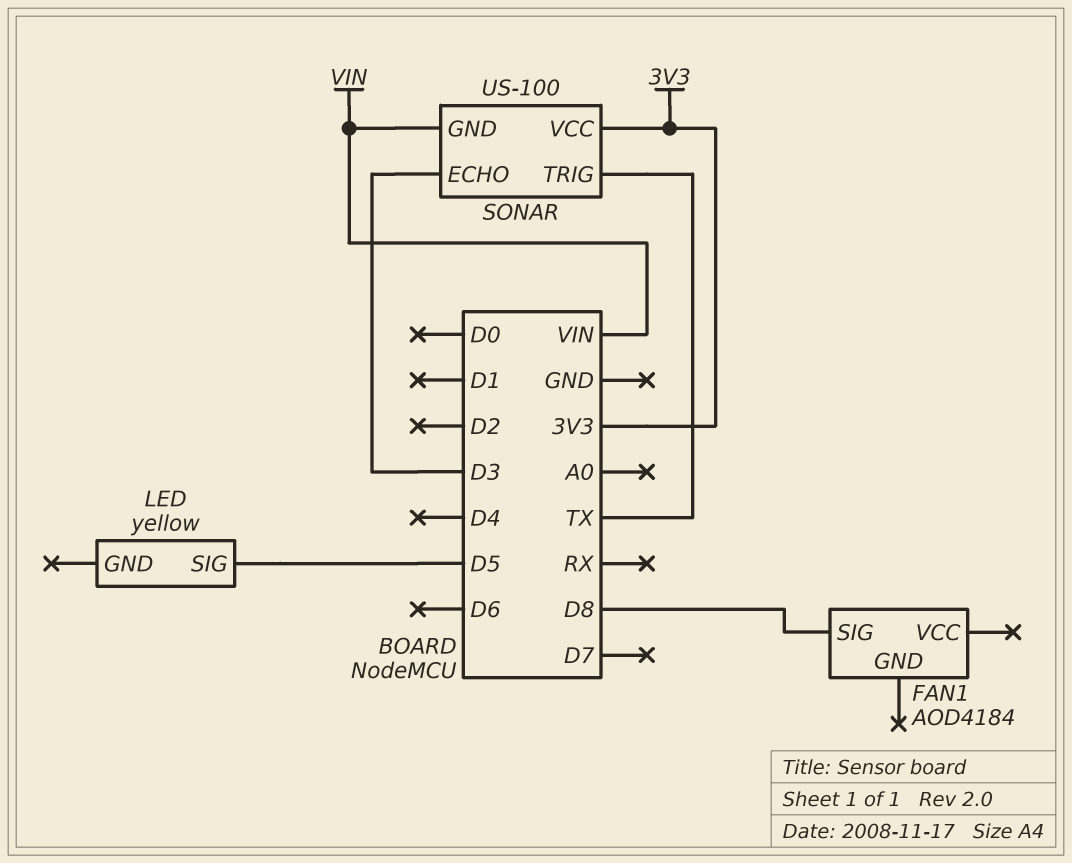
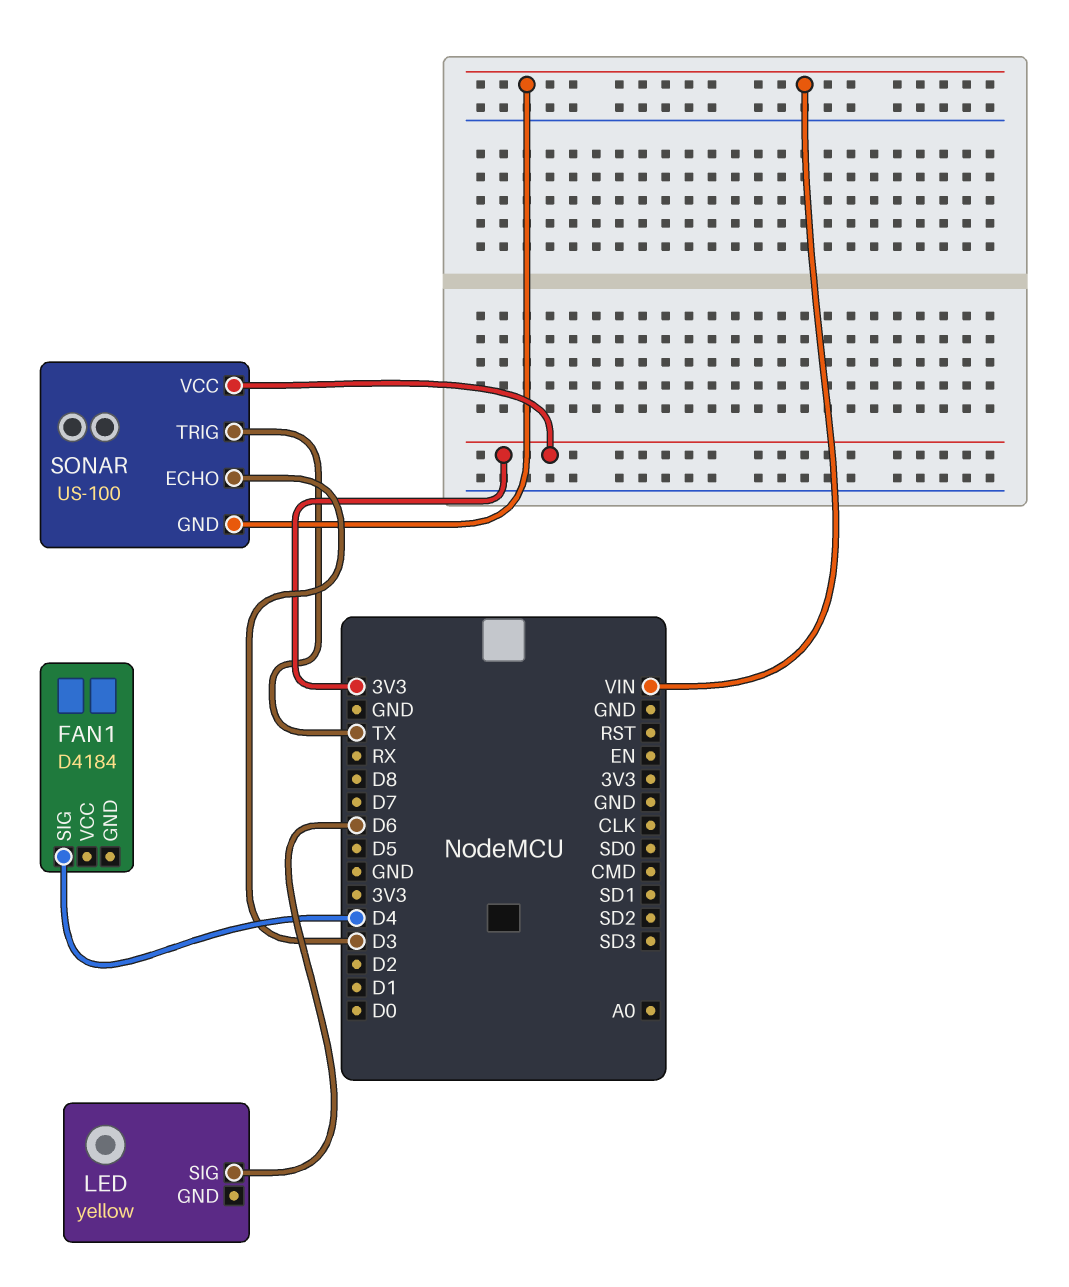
FAN1: AOD4184 -> D4184
FAN1 pin SIG: D8 -> D4
LED pin SIG: D5 -> D6

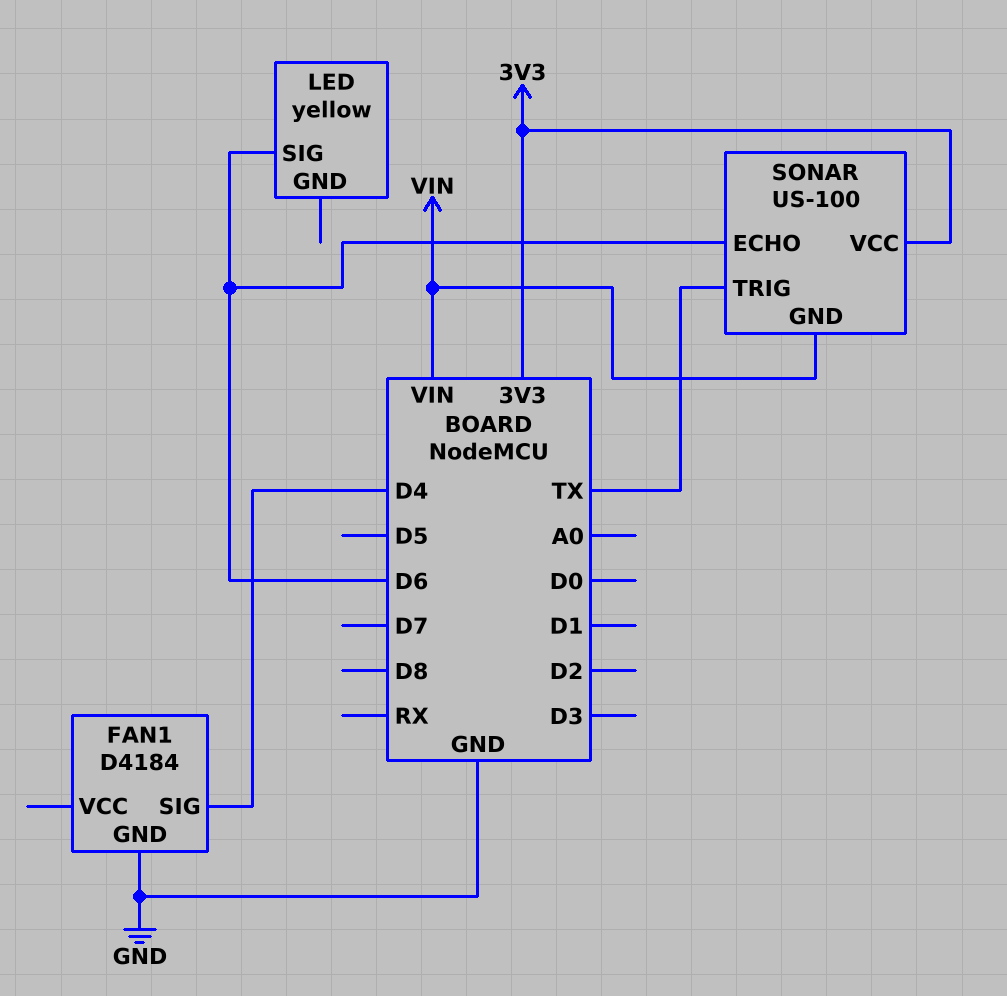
FAN1 pin GND: none -> GND
SONAR pin ECHO: D3 -> D6

